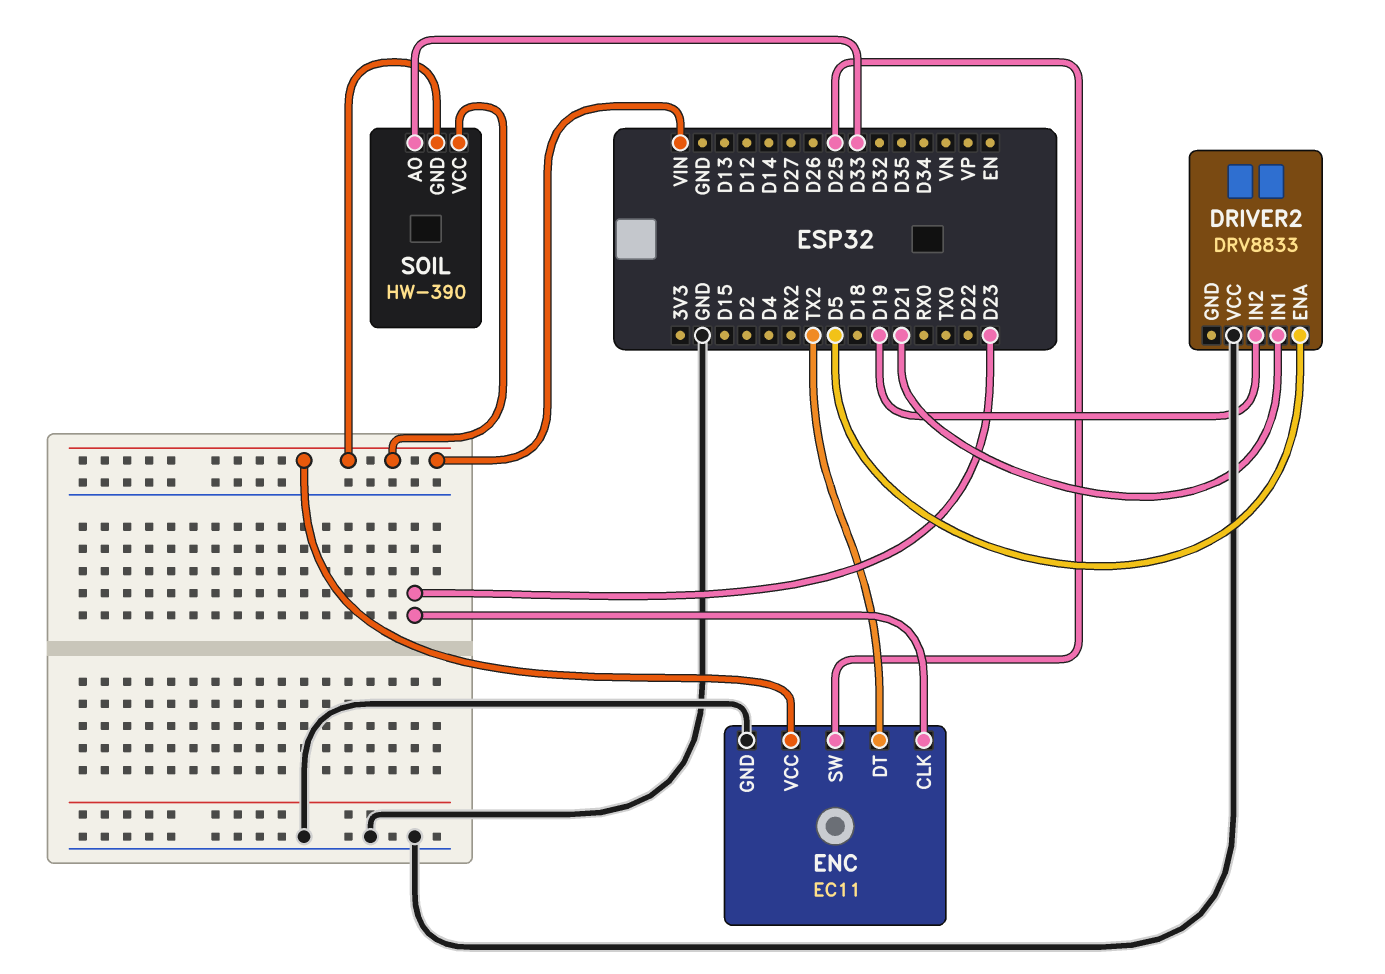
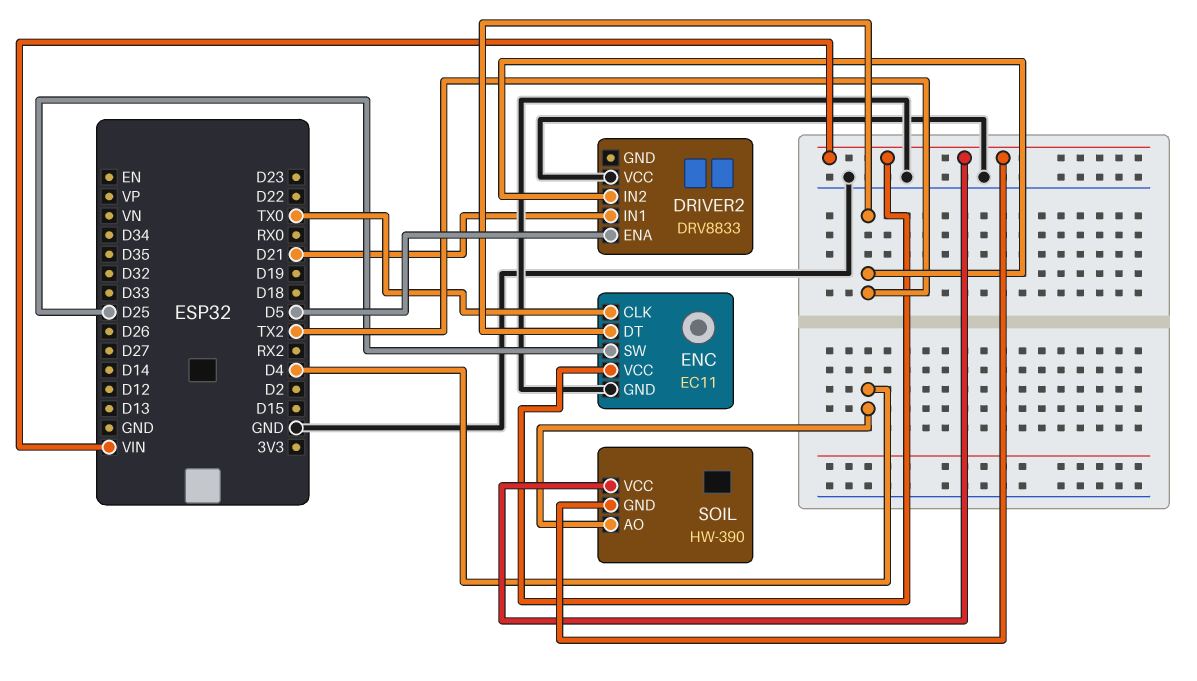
DRIVER2 pin IN2: D19 -> TX2
ENC pin CLK: D23 -> TX0
SOIL pin AO: D33 -> D4

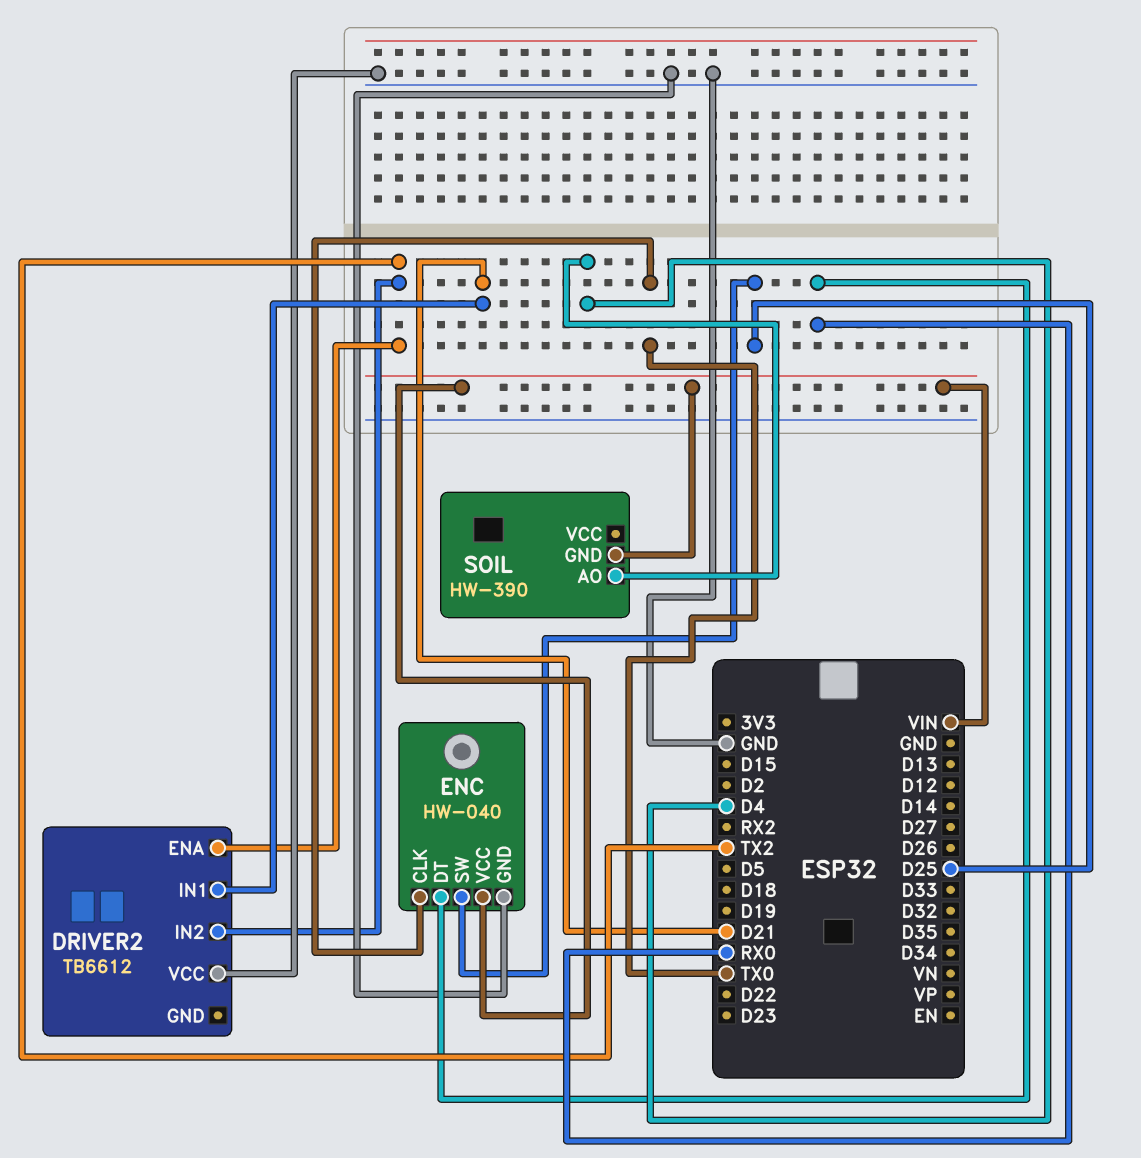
DRIVER2: DRV8833 -> TB6612
DRIVER2 pin ENA: D5 -> TX2
ENC: EC11 -> HW-040
ENC pin DT: TX2 -> RX0
SOIL pin VCC: VIN -> none

